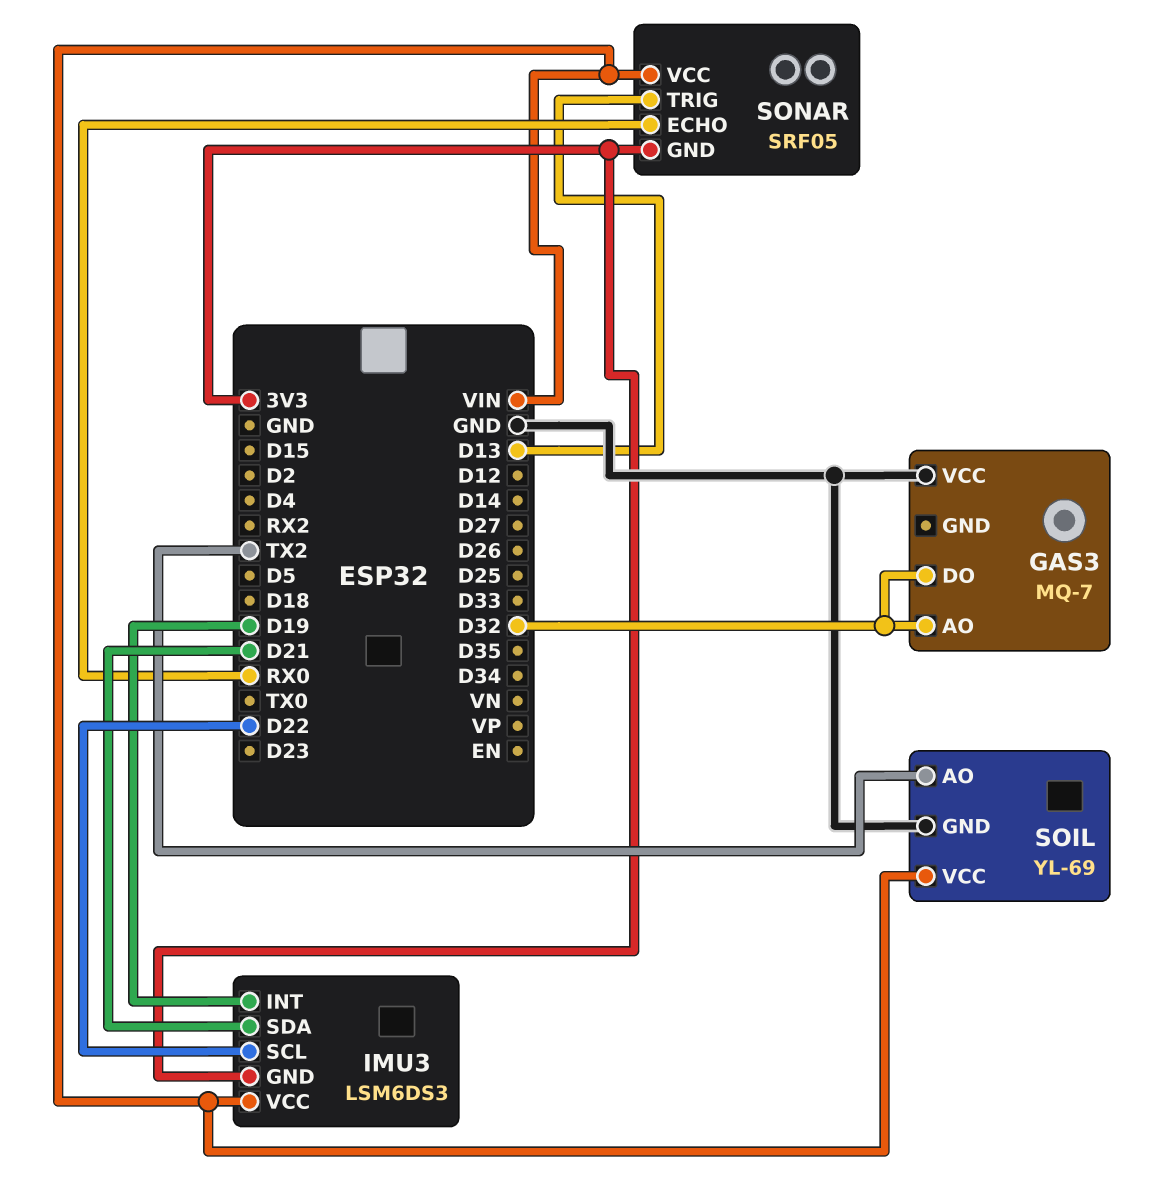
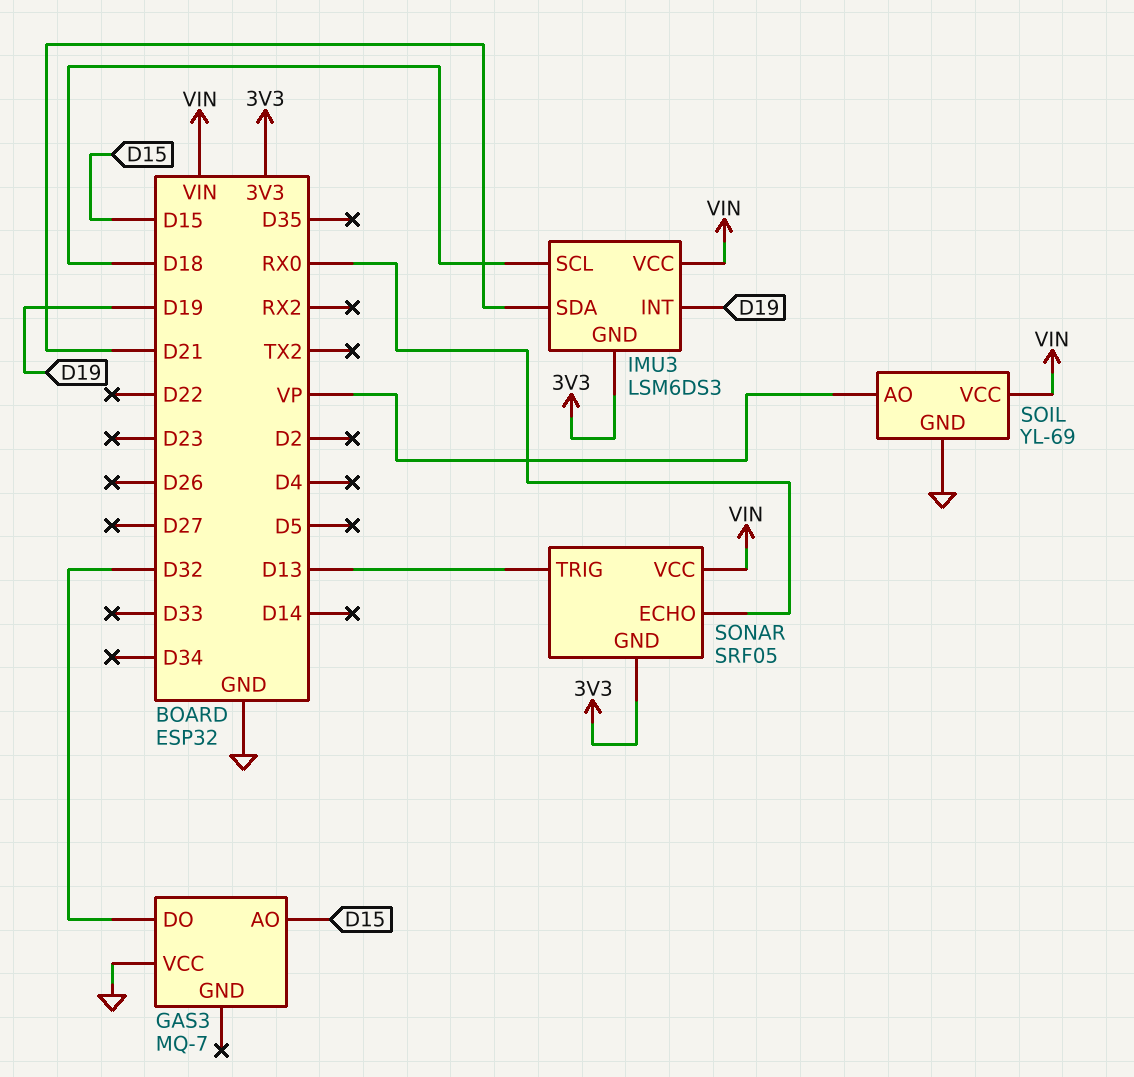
GAS3 pin AO: D32 -> D15
IMU3 pin SCL: D22 -> D18
SOIL pin AO: TX2 -> VP

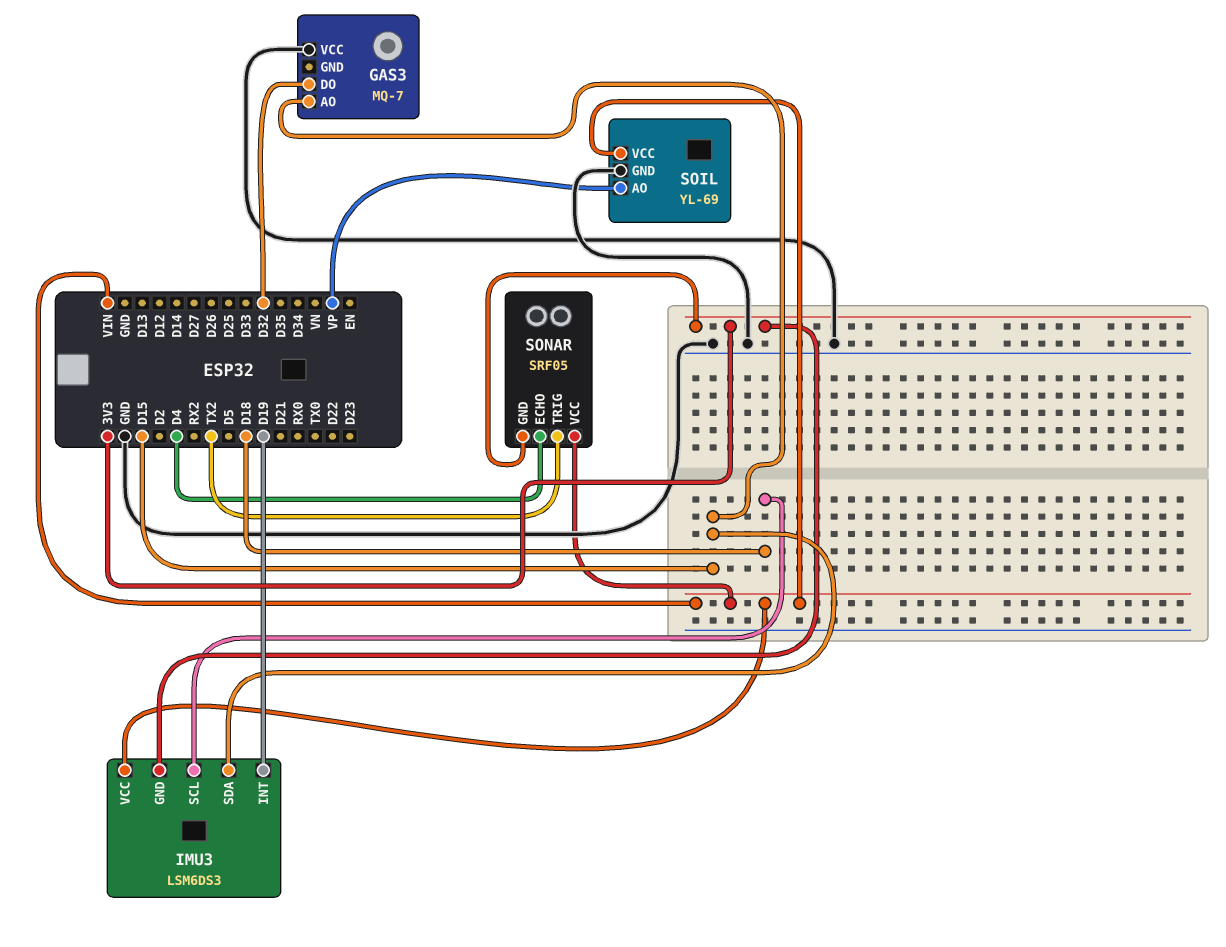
IMU3 pin SDA: D21 -> D15
SONAR pin ECHO: RX0 -> D4
SONAR pin TRIG: D13 -> TX2

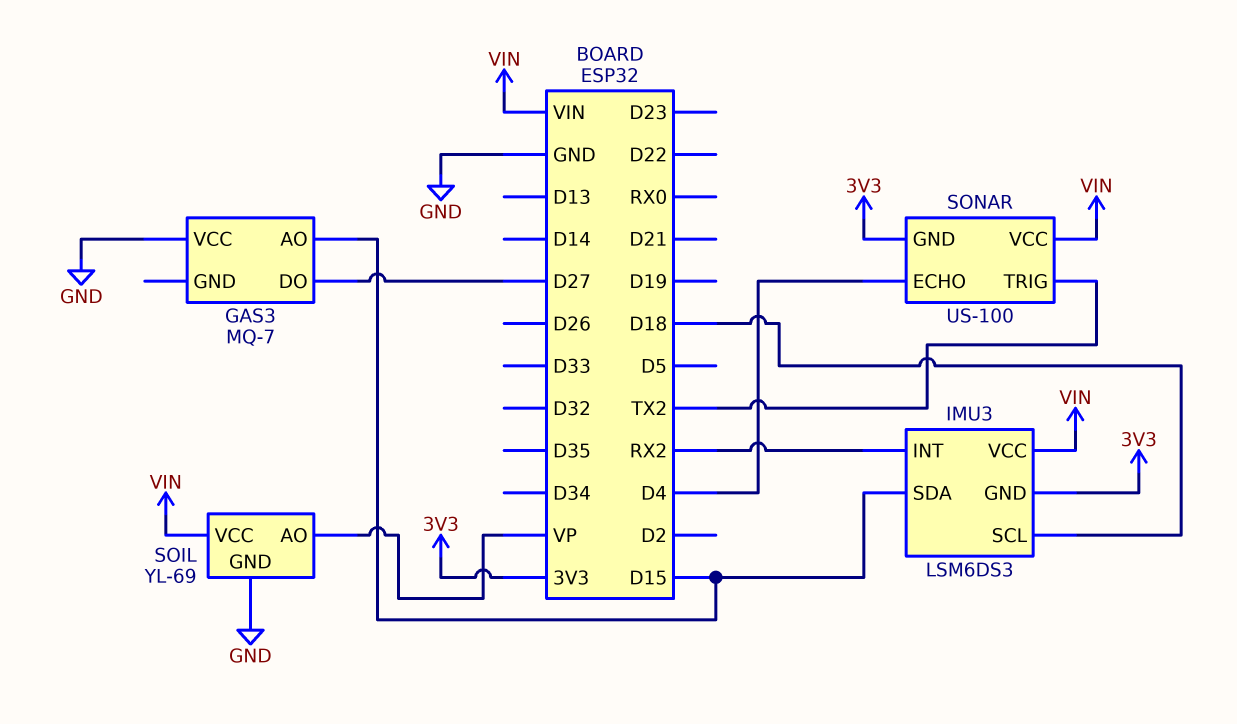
GAS3 pin DO: D32 -> D27
IMU3 pin INT: D19 -> RX2
SONAR: SRF05 -> US-100

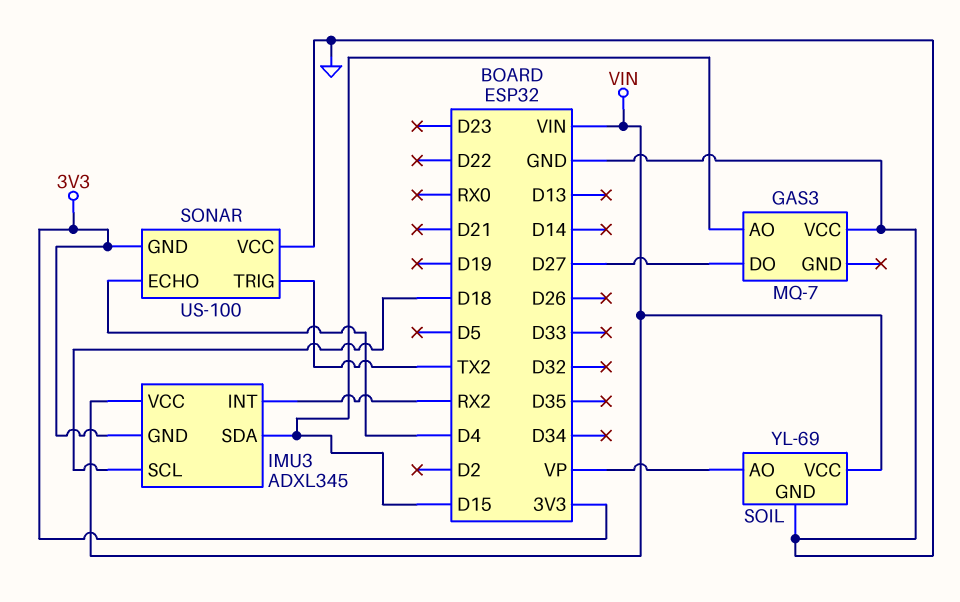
IMU3: LSM6DS3 -> ADXL345
SONAR pin VCC: VIN -> GND

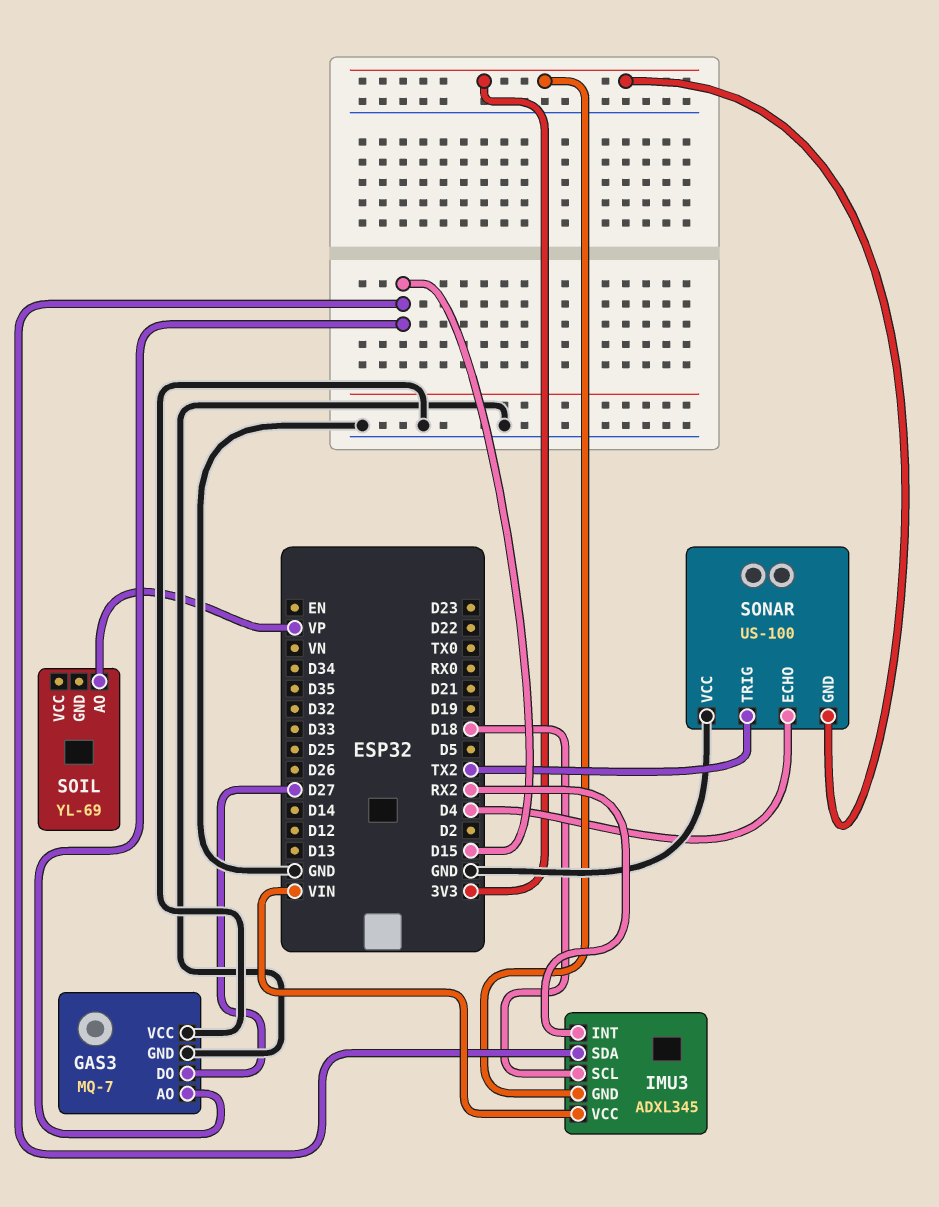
GAS3 pin GND: none -> GND
SOIL pin GND: GND -> none
SOIL pin VCC: VIN -> none

